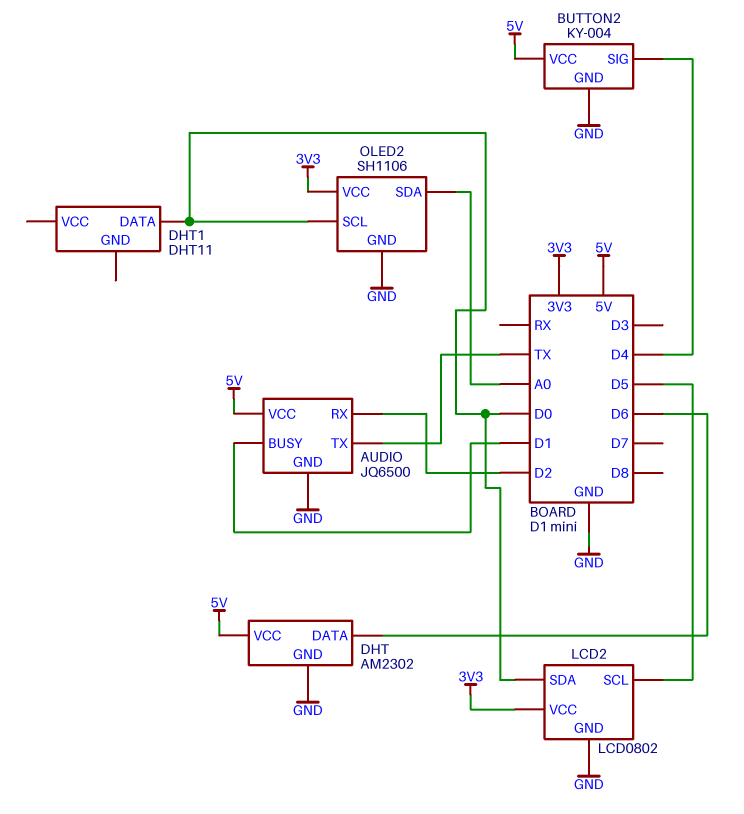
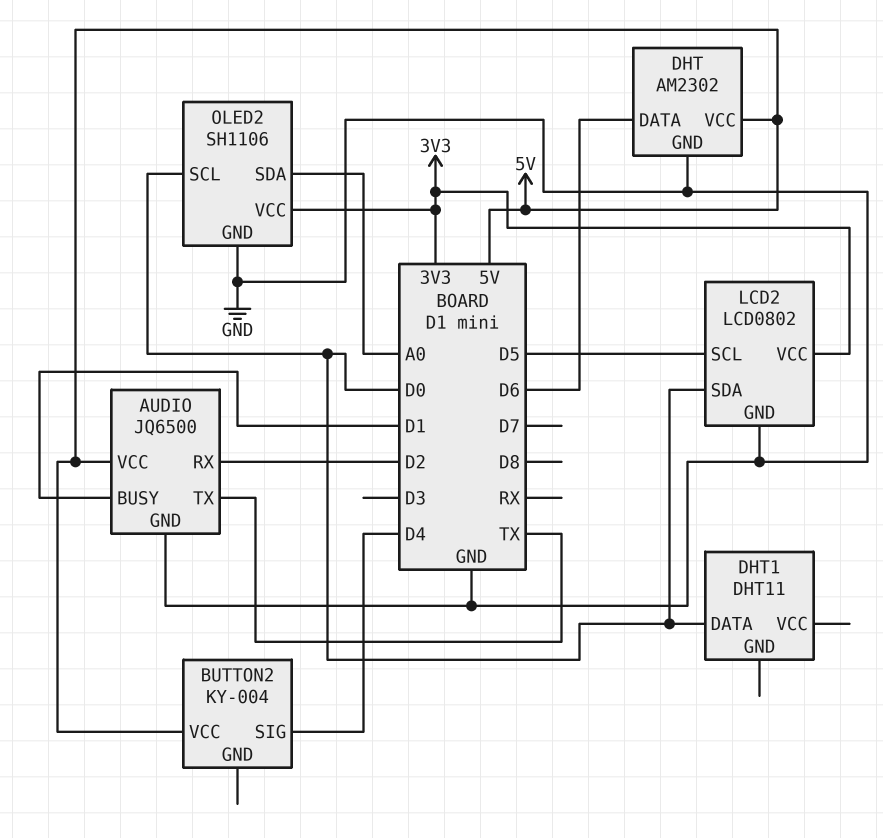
BUTTON2 pin GND: GND -> none

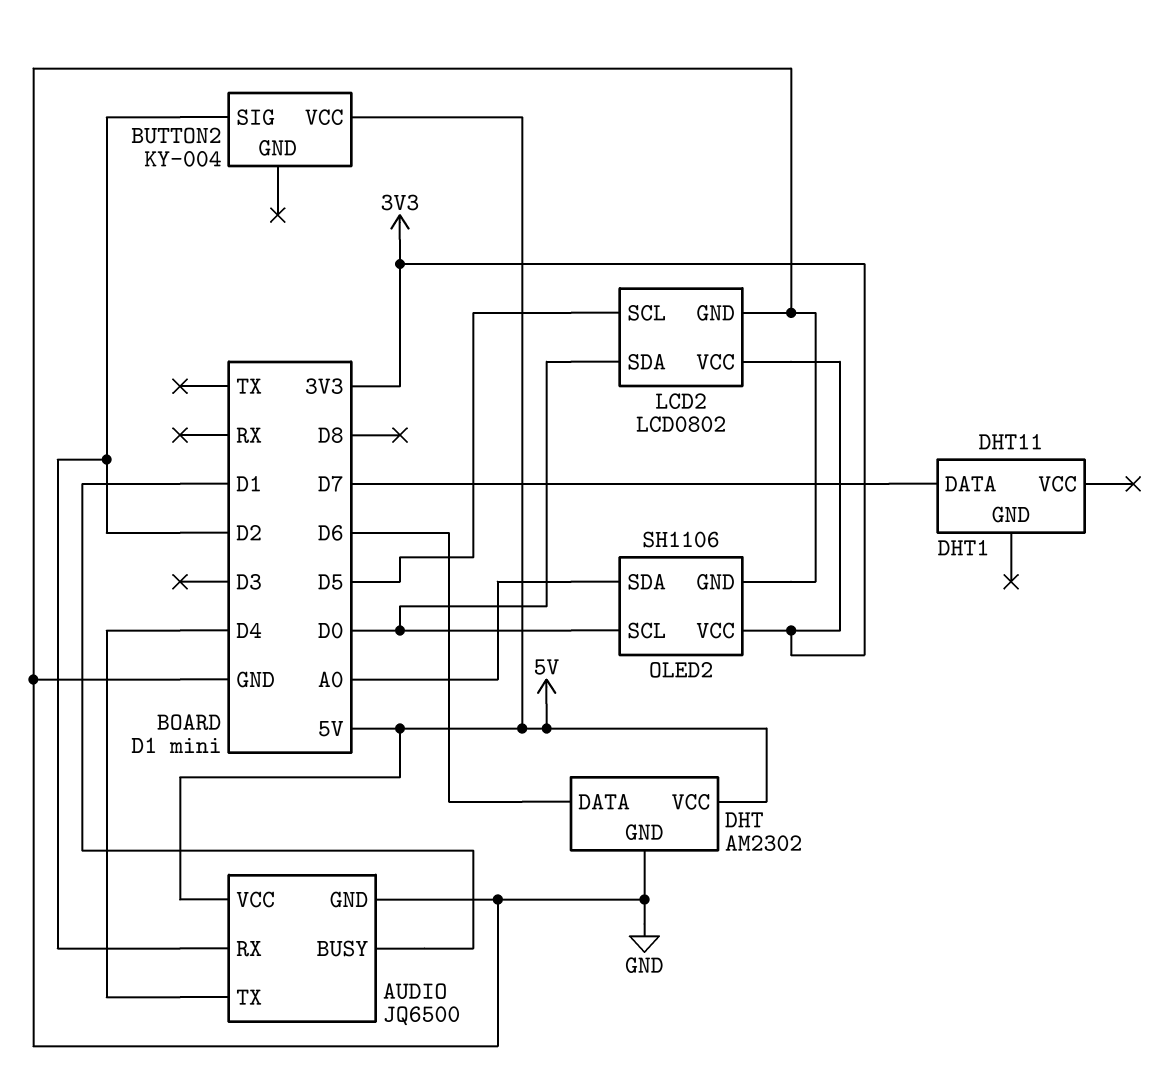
AUDIO pin TX: TX -> D4
BUTTON2 pin SIG: D4 -> D2
DHT1 pin DATA: D0 -> D7

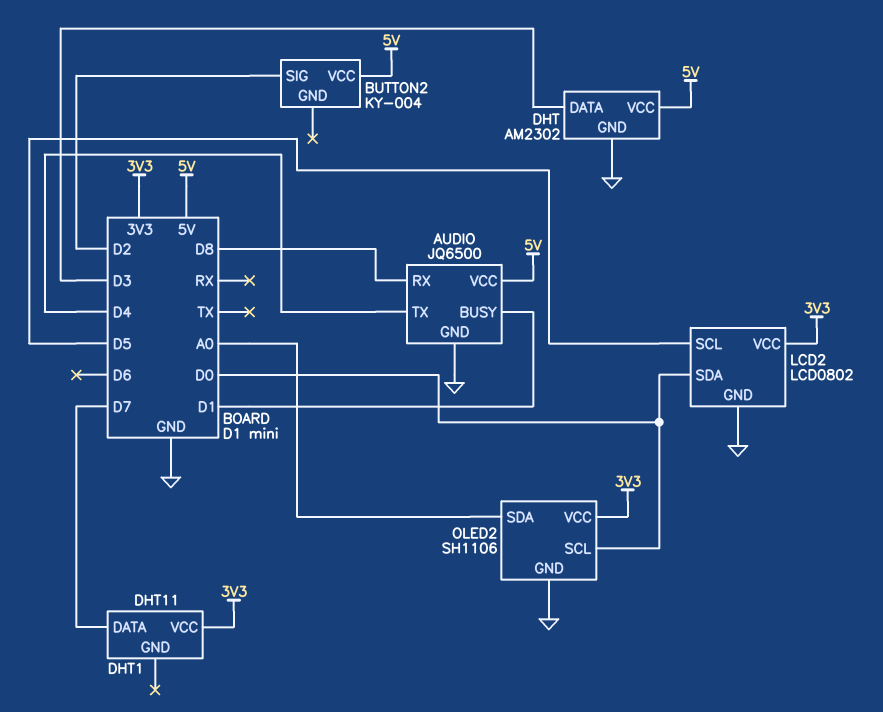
AUDIO pin RX: D2 -> D8
DHT pin DATA: D6 -> D3
DHT1 pin VCC: none -> 3V3

